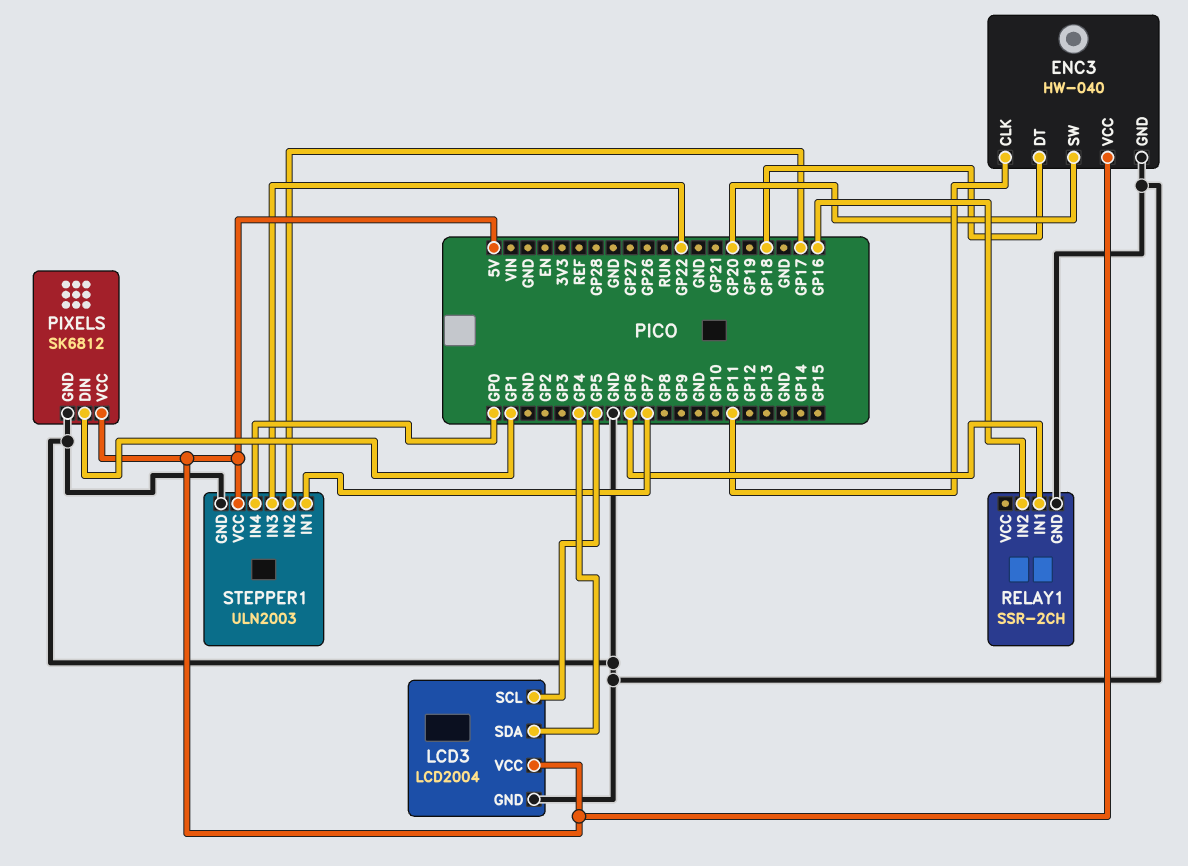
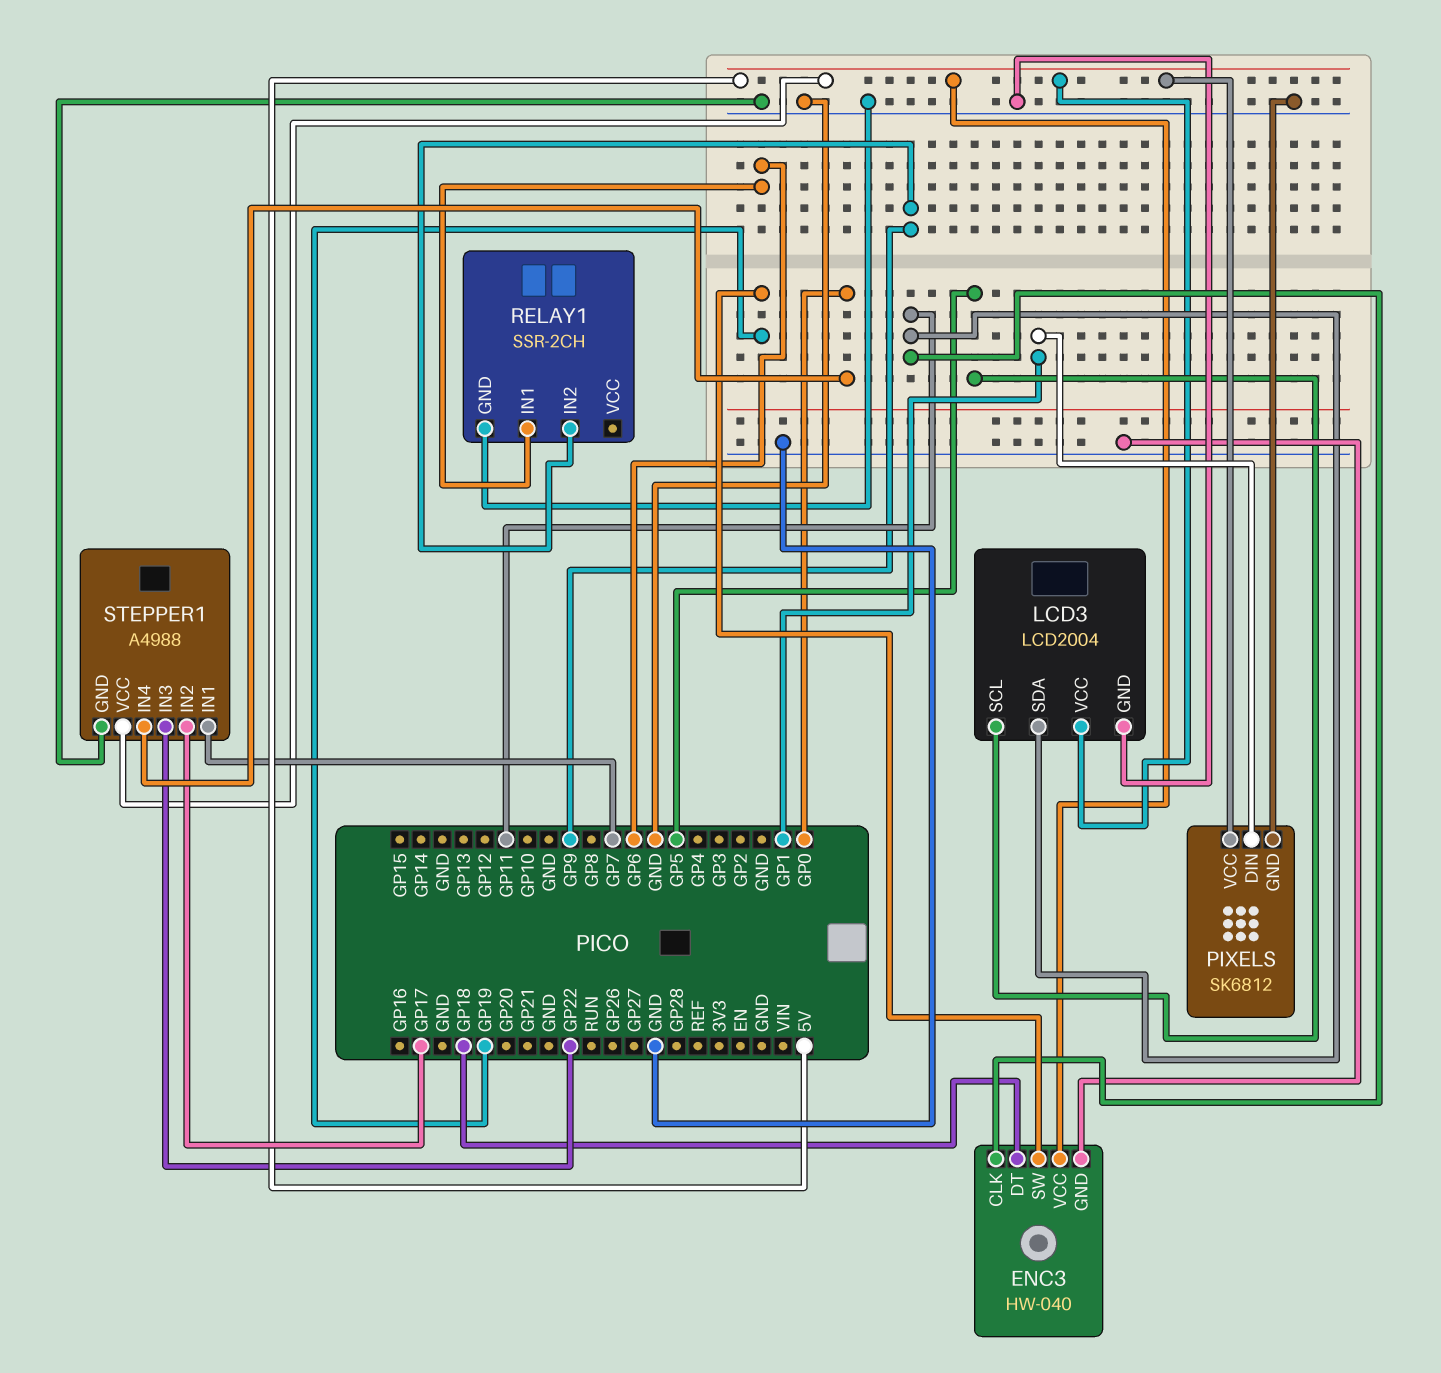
ENC3 pin SW: GP20 -> GP19
LCD3 pin SDA: GP4 -> GP11
RELAY1 pin IN2: GP16 -> GP9
STEPPER1: ULN2003 -> A4988

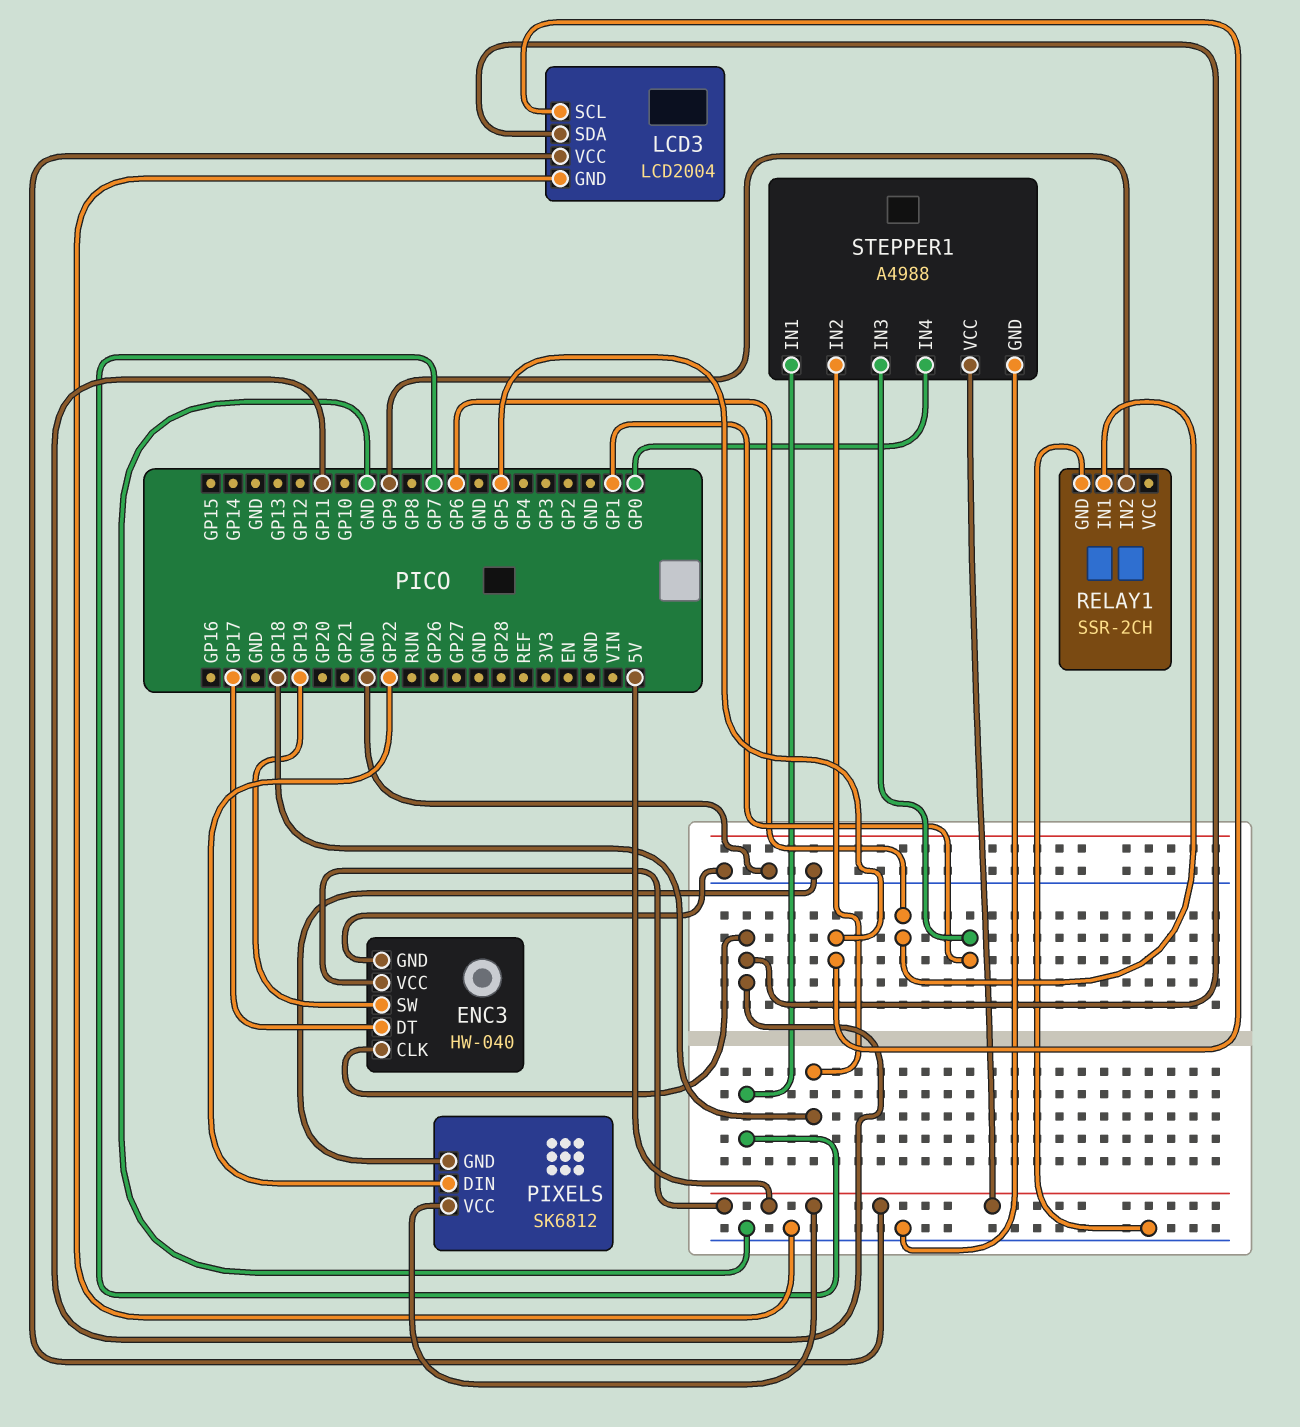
ENC3 pin DT: GP18 -> GP17
PIXELS pin DIN: GP1 -> GP22
STEPPER1 pin IN2: GP17 -> GP18
STEPPER1 pin IN3: GP22 -> GP1

